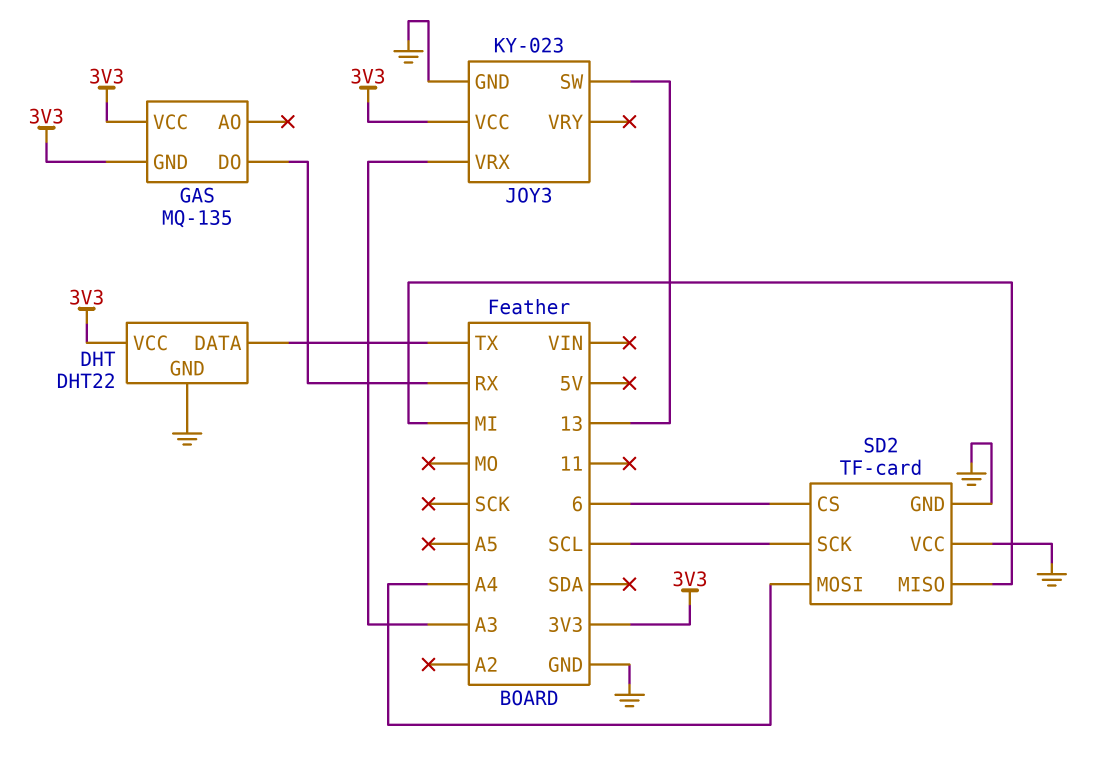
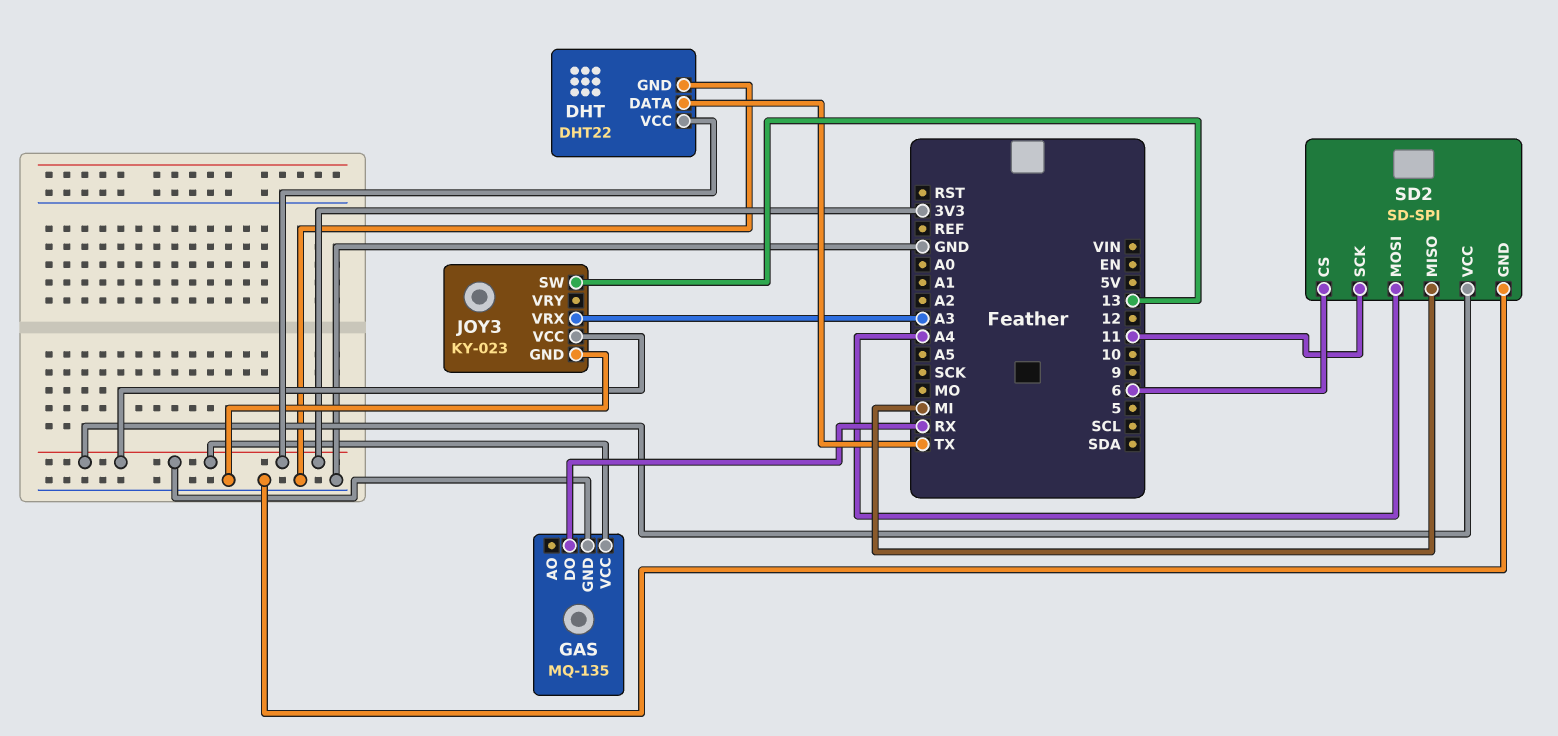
SD2: TF-card -> SD-SPI
SD2 pin SCK: SCL -> 11
SD2 pin VCC: GND -> 3V3

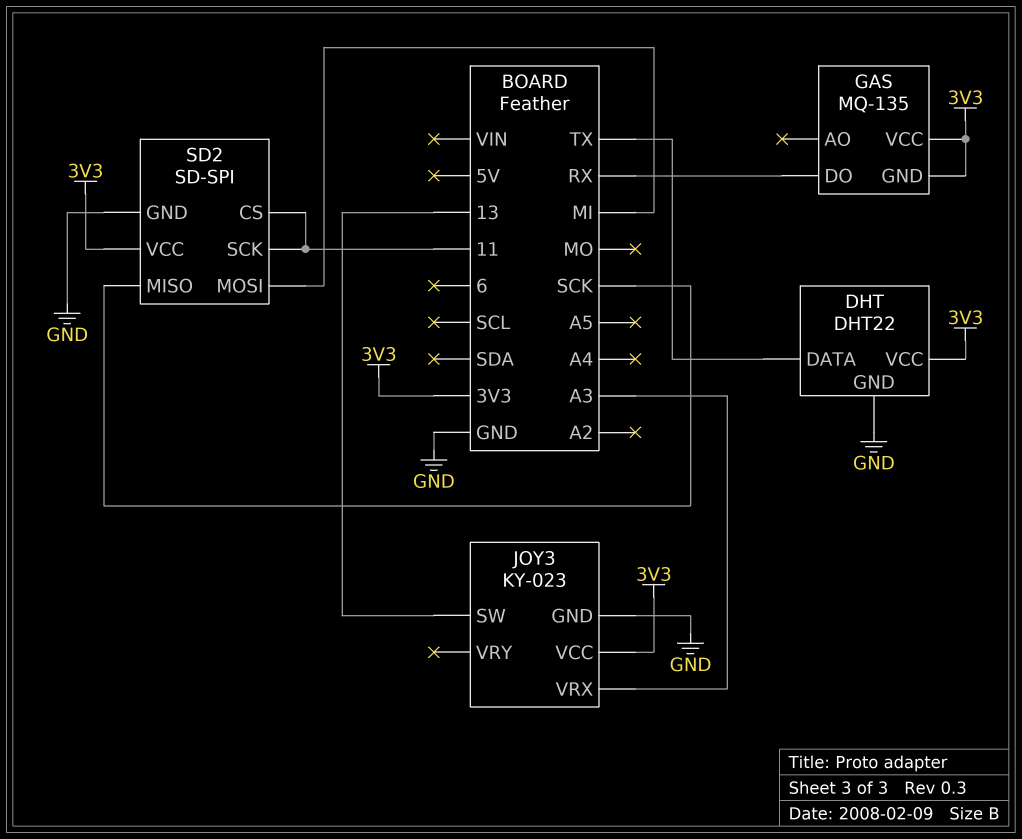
SD2 pin CS: 6 -> 11
SD2 pin MISO: MI -> SCK
SD2 pin MOSI: A4 -> MI

